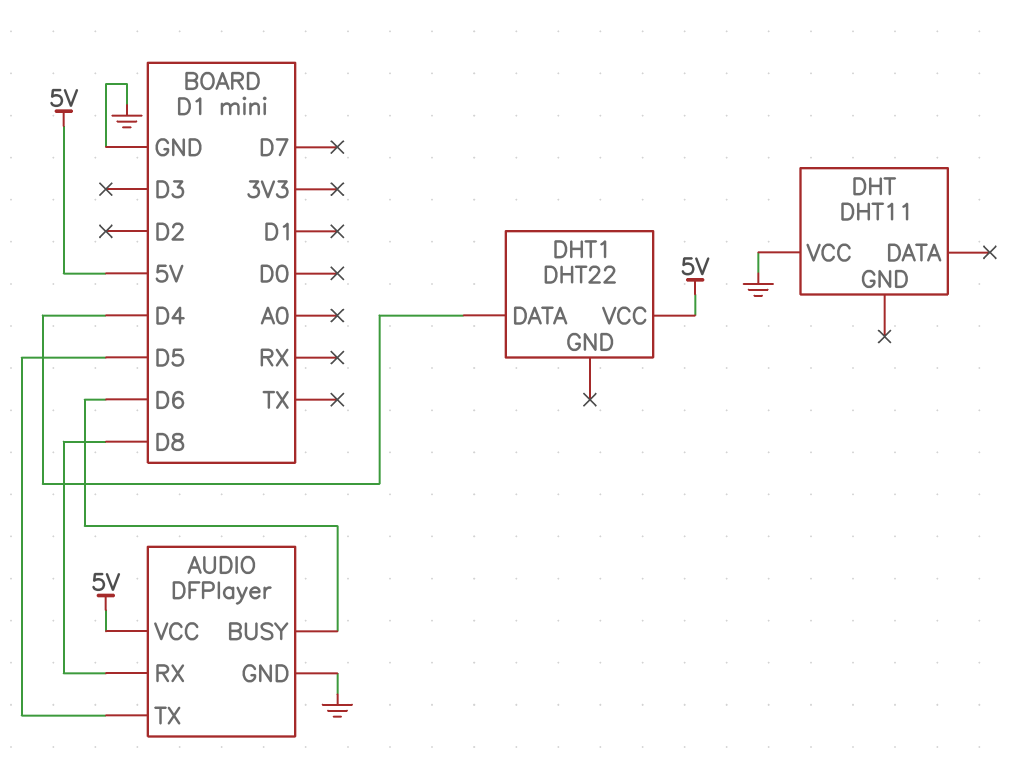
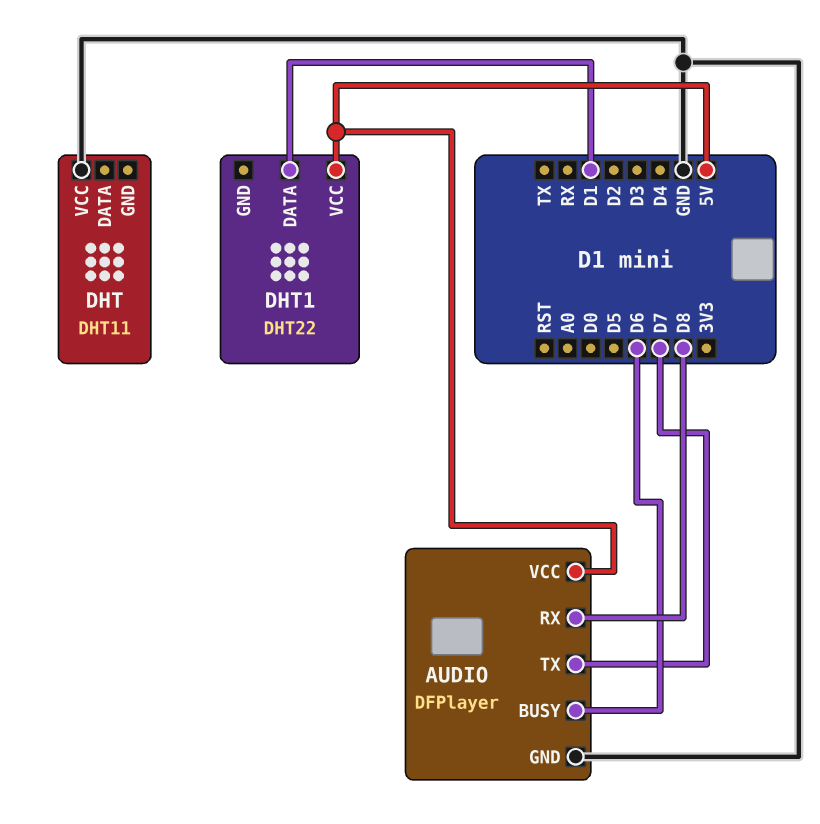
AUDIO pin TX: D5 -> D7
DHT1 pin DATA: D4 -> D1

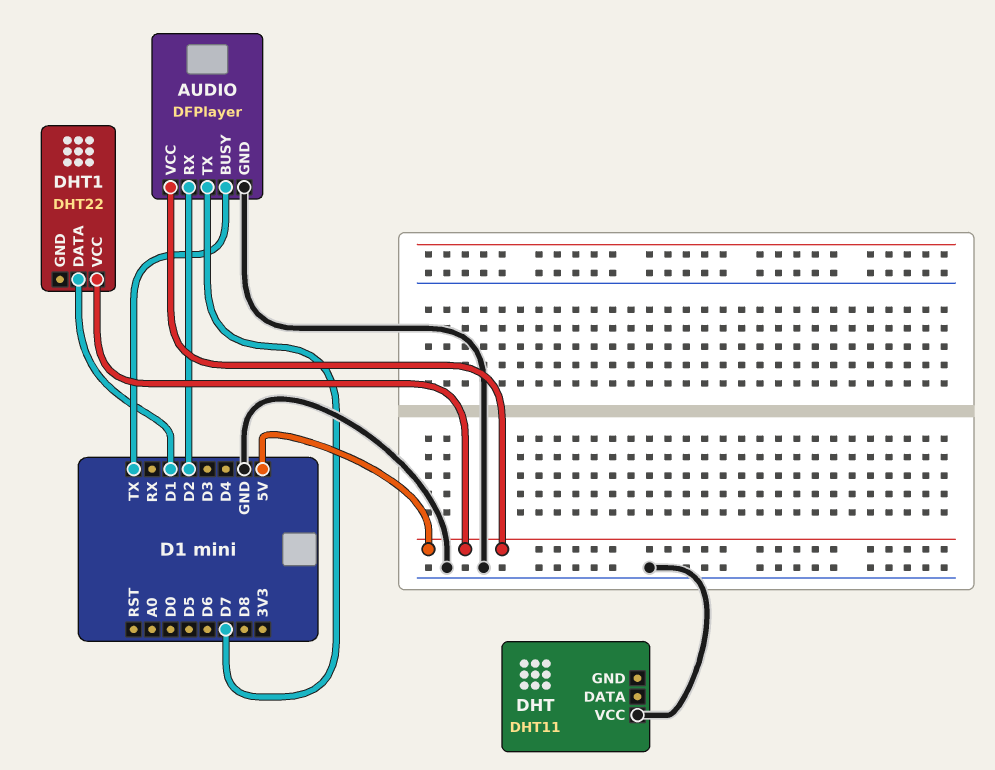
AUDIO pin BUSY: D6 -> TX
AUDIO pin RX: D8 -> D2

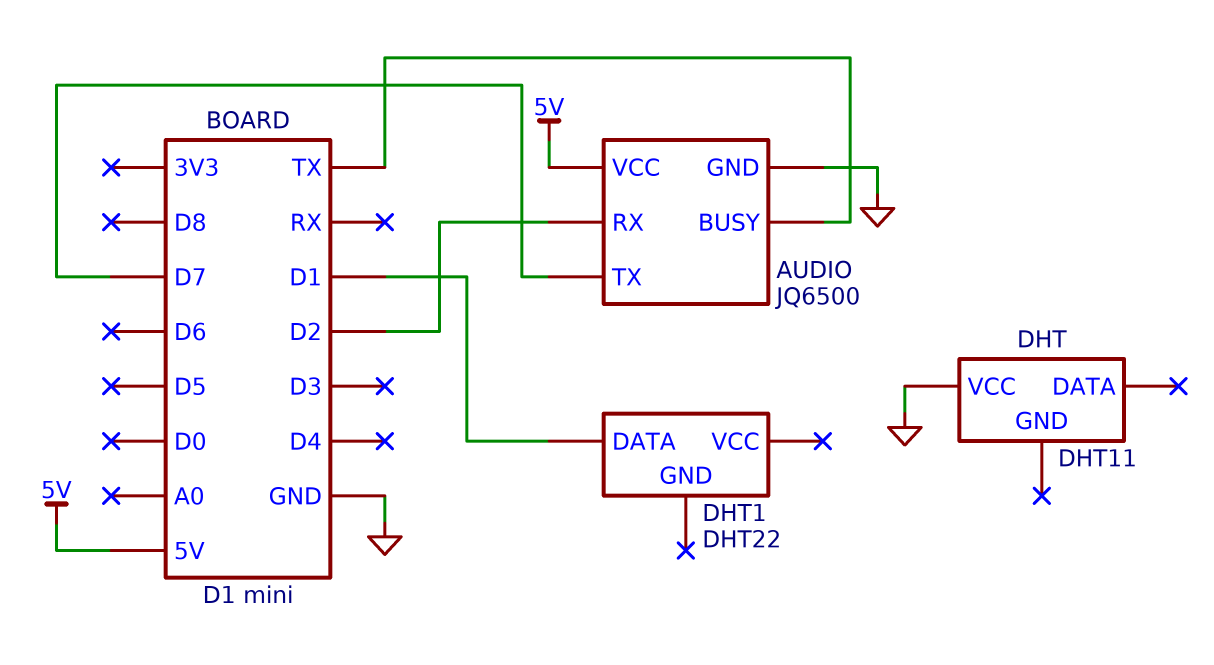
AUDIO: DFPlayer -> JQ6500
DHT1 pin VCC: 5V -> none

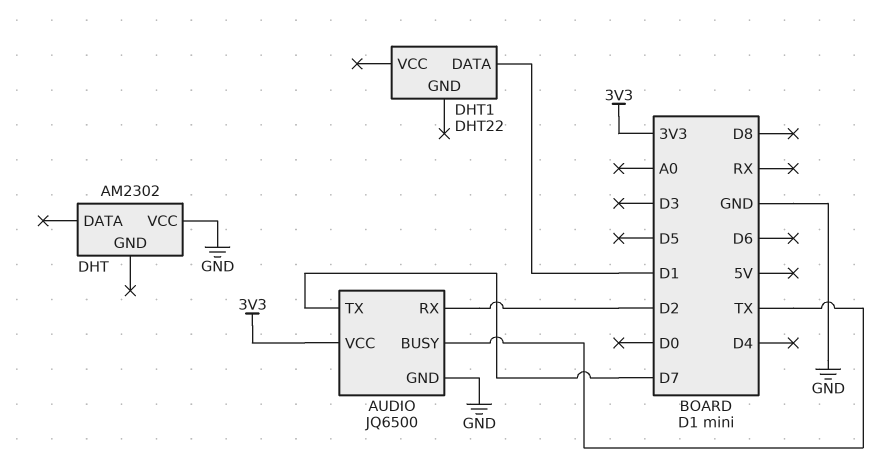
AUDIO pin VCC: 5V -> 3V3
DHT: DHT11 -> AM2302

